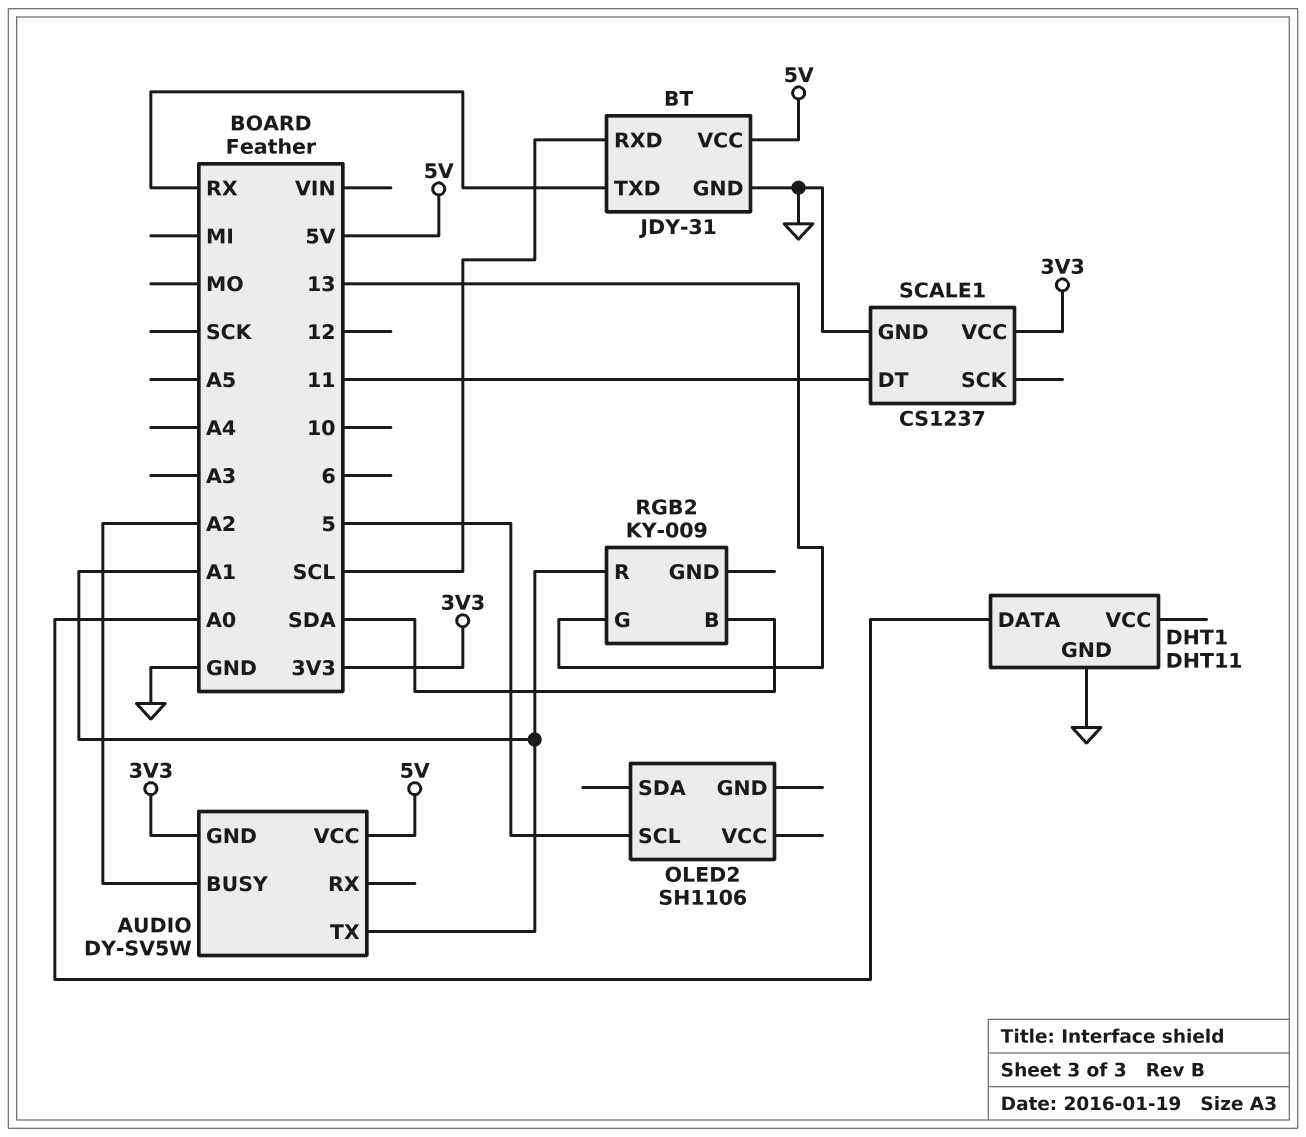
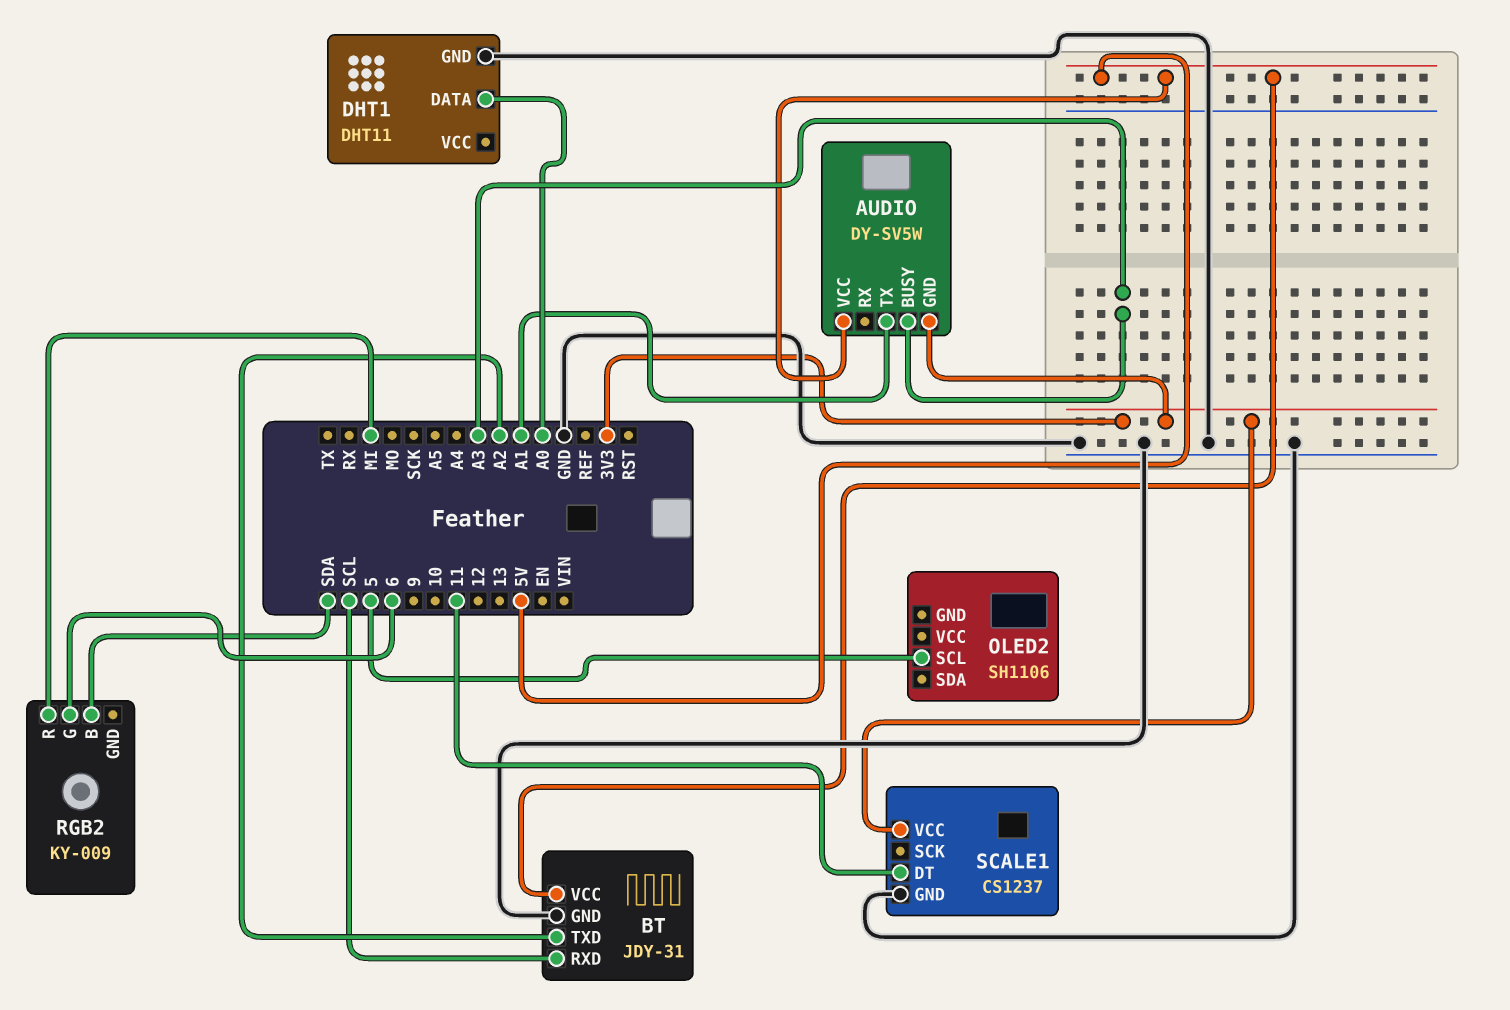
AUDIO pin BUSY: A2 -> A3
BT pin TXD: RX -> A2
RGB2 pin G: 13 -> 6
RGB2 pin R: A1 -> MI

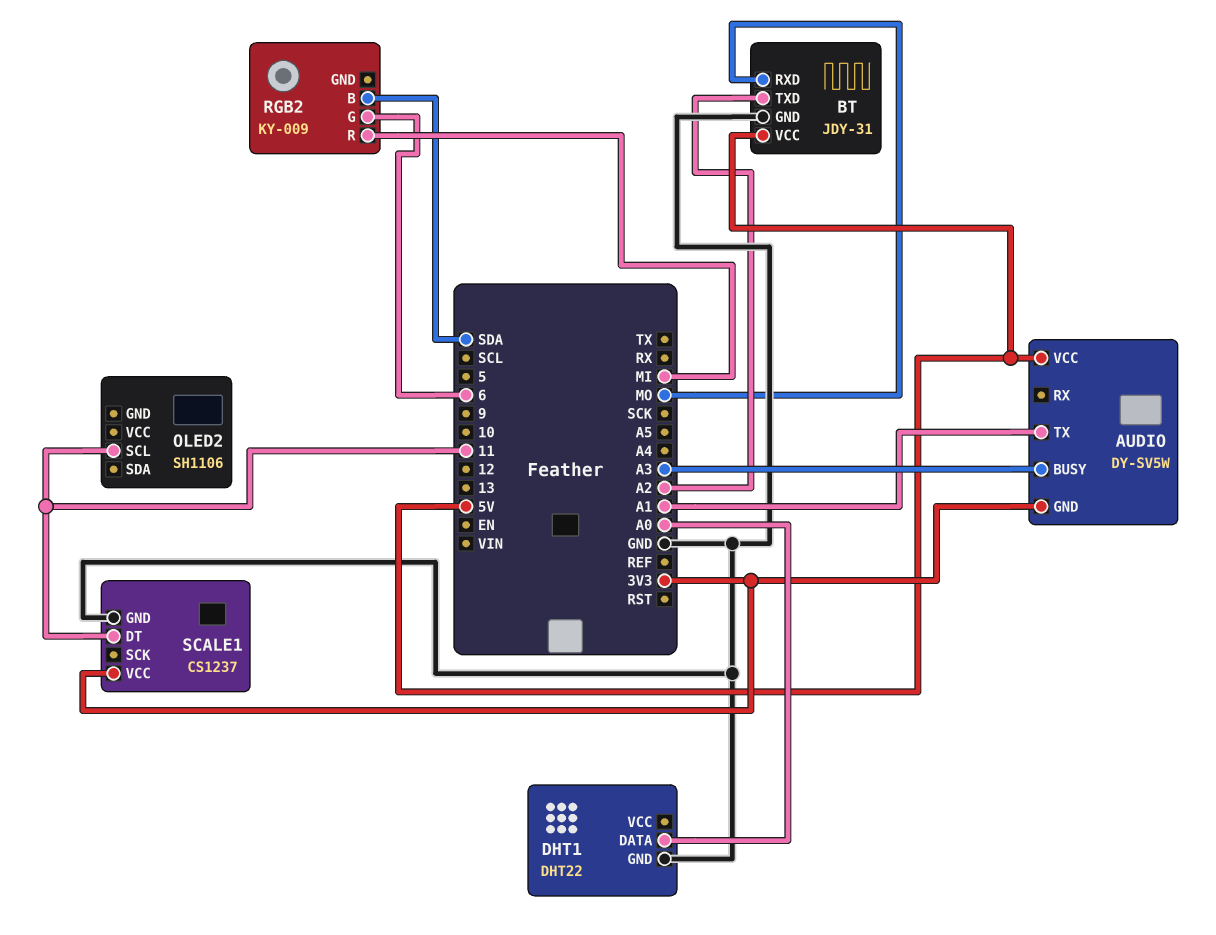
BT pin RXD: SCL -> MO
DHT1: DHT11 -> DHT22
OLED2 pin SCL: 5 -> 11

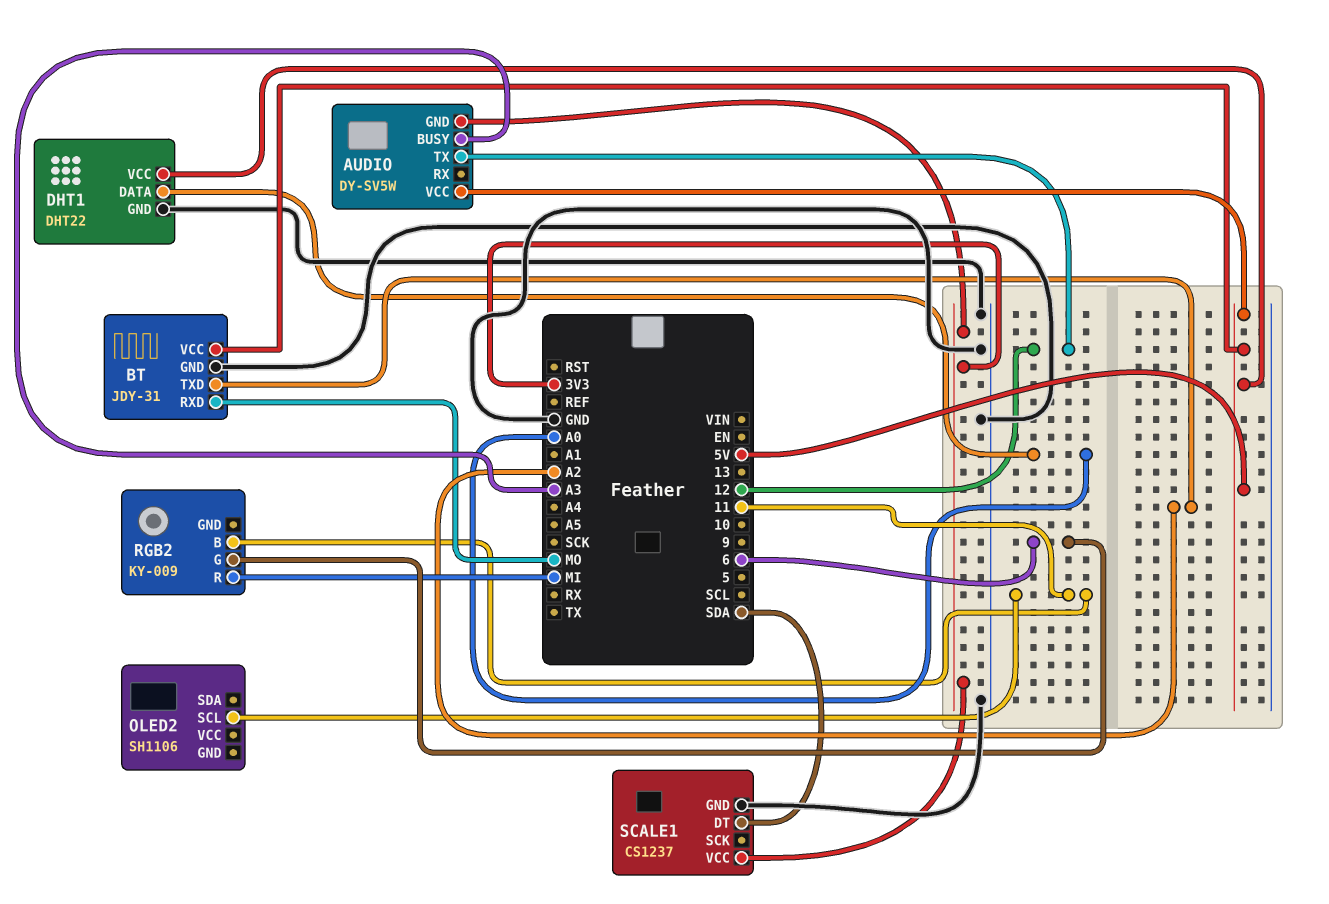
AUDIO pin TX: A1 -> 12
DHT1 pin VCC: none -> 5V
RGB2 pin B: SDA -> 11
SCALE1 pin DT: 11 -> SDA

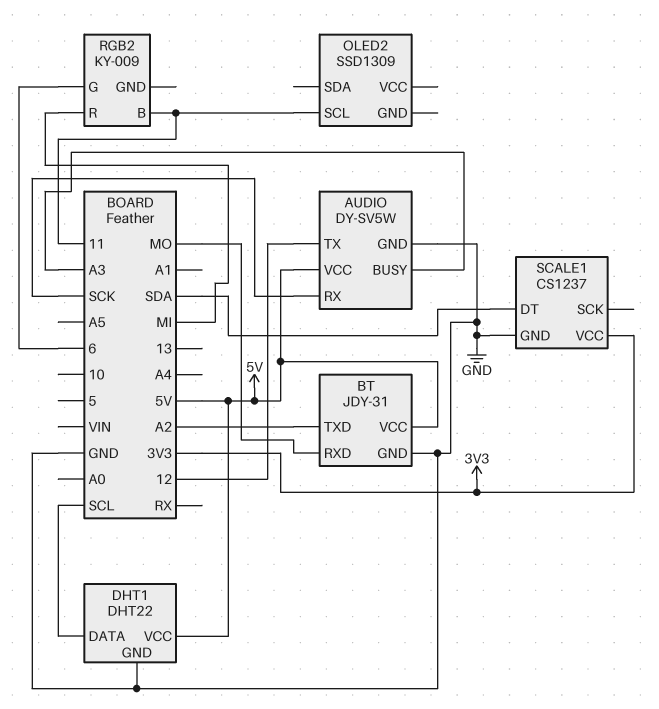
AUDIO pin GND: 3V3 -> GND
AUDIO pin RX: none -> SCK
DHT1 pin DATA: A0 -> SCL
OLED2: SH1106 -> SSD1309

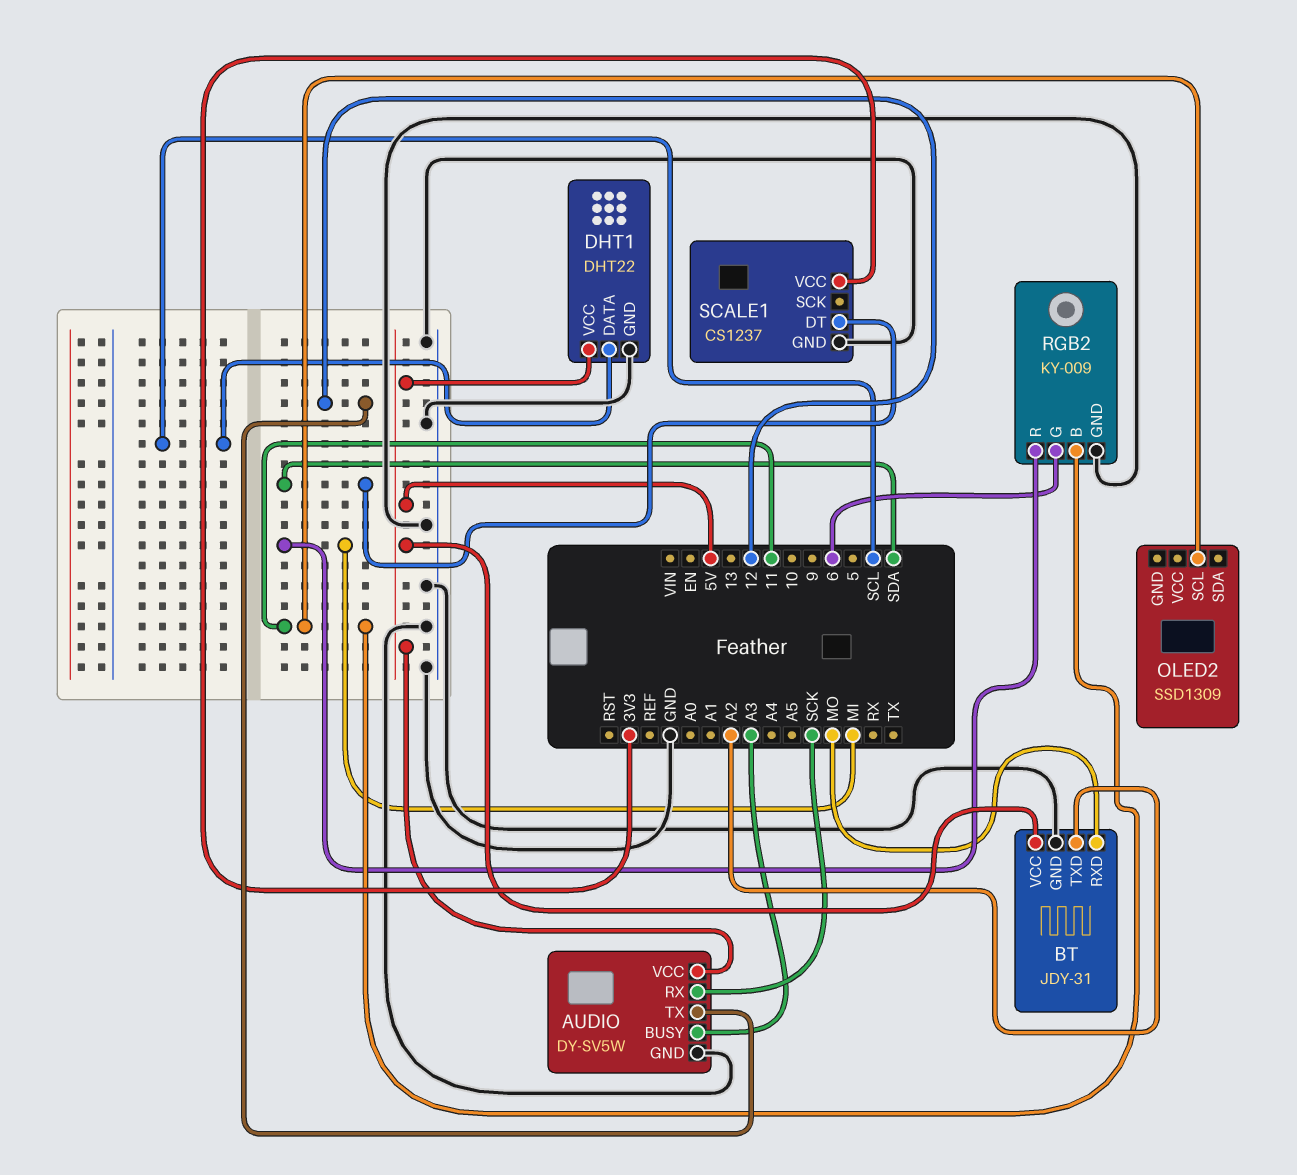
RGB2 pin GND: none -> GND

